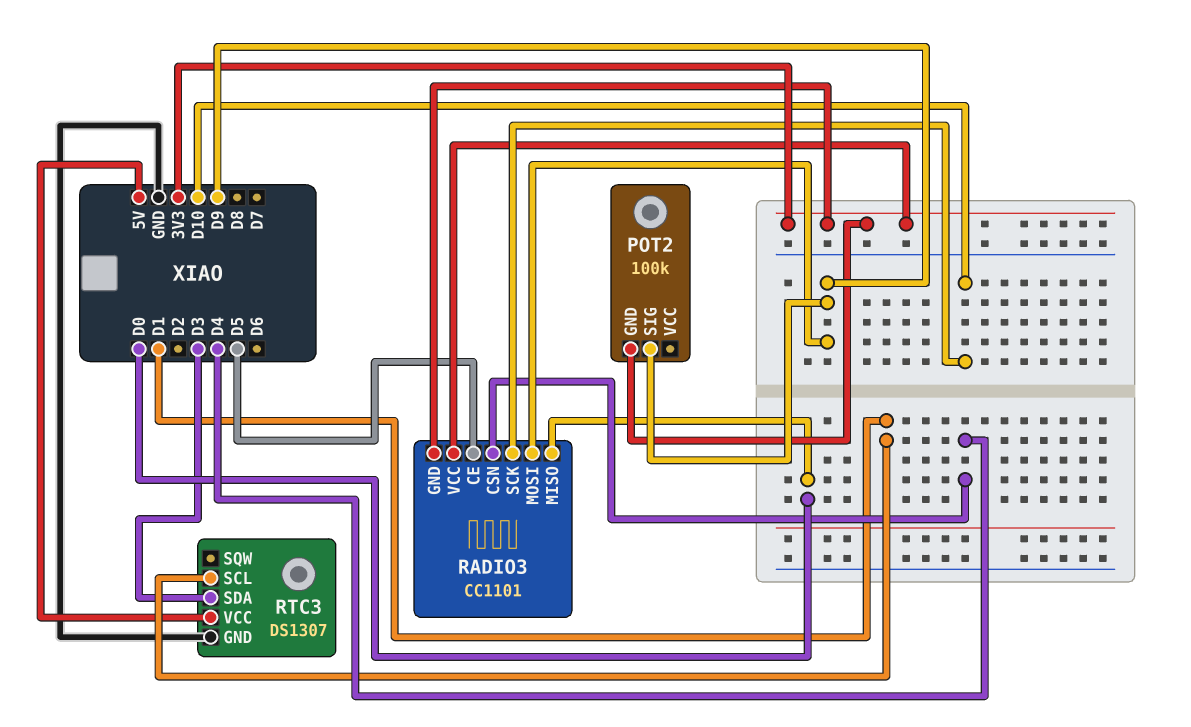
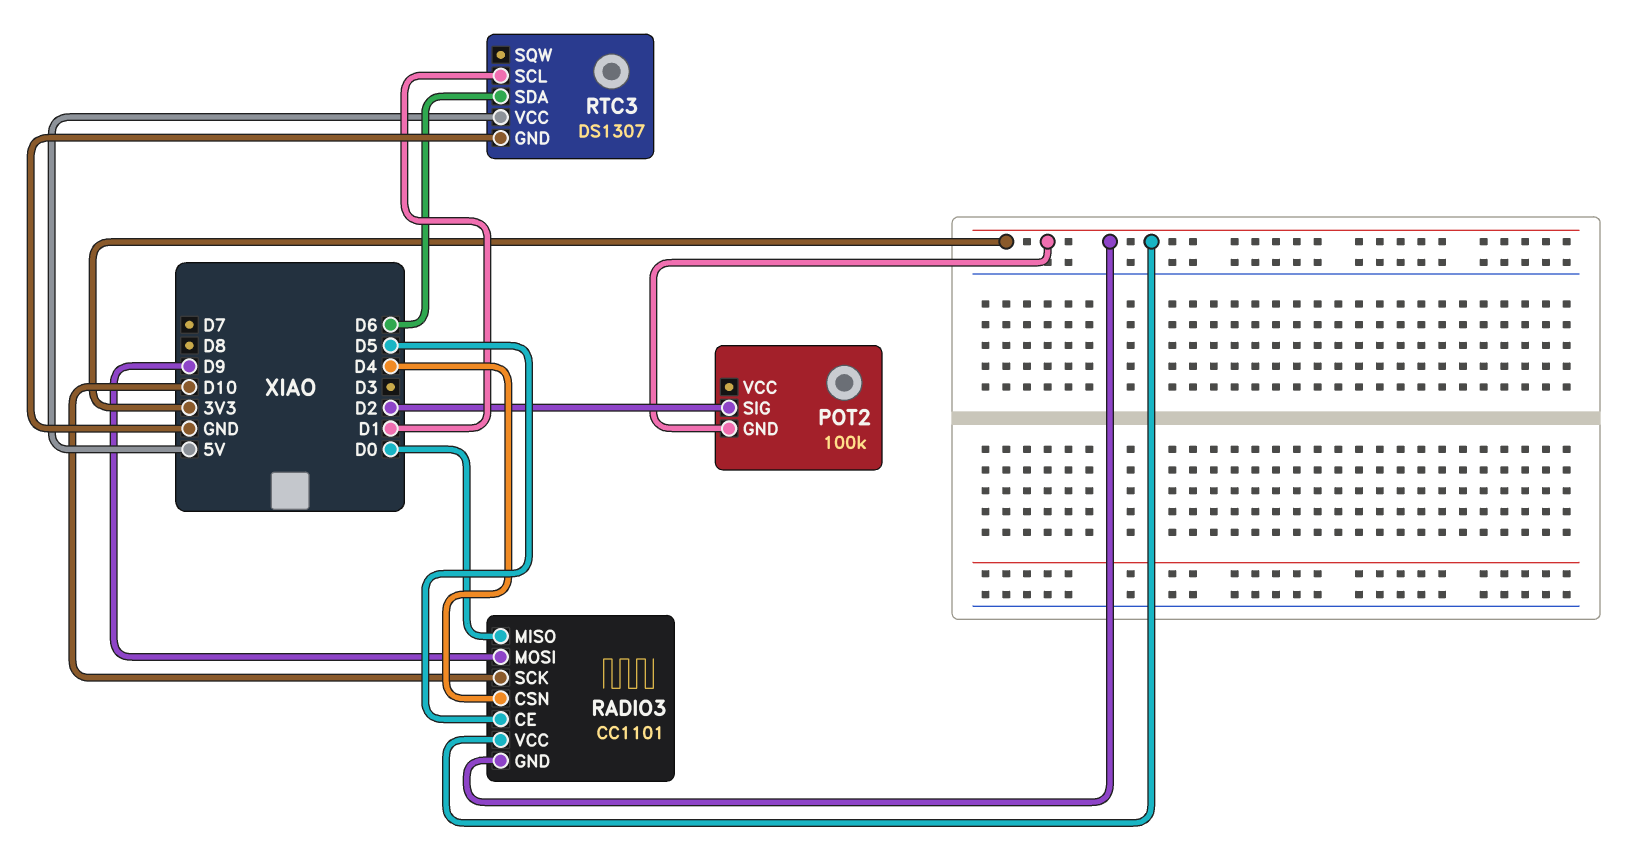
POT2 pin SIG: D9 -> D2
RTC3 pin SDA: D3 -> D6

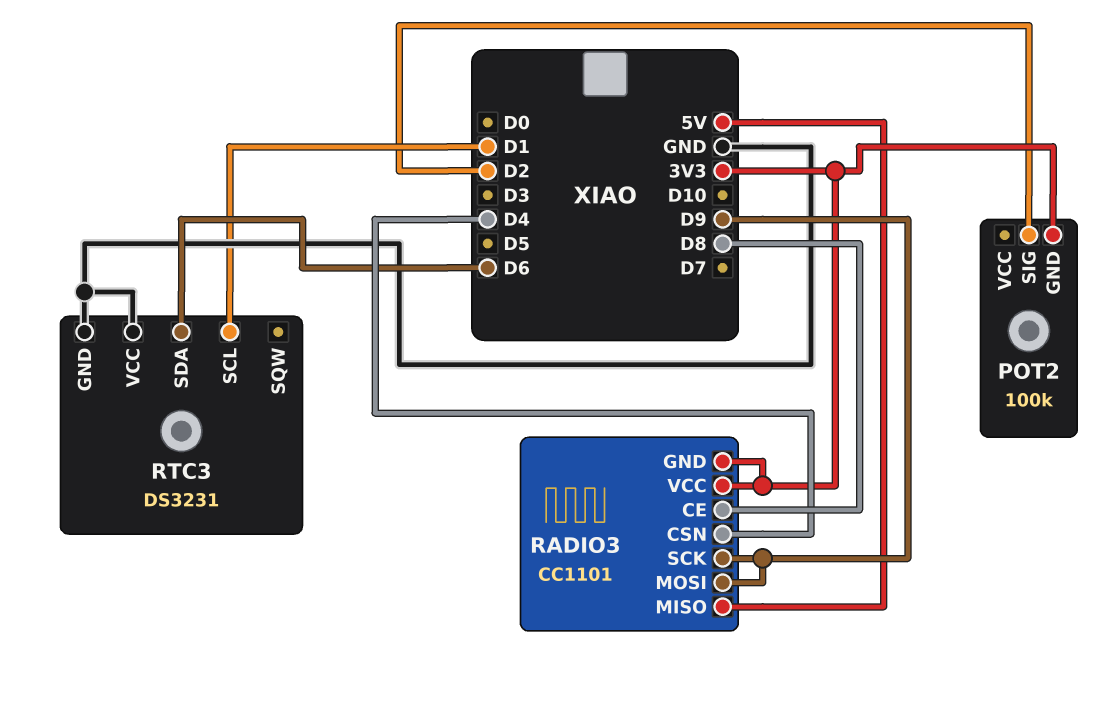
RADIO3 pin CE: D5 -> D8
RADIO3 pin MISO: D0 -> 5V
RADIO3 pin SCK: D10 -> D9
RTC3: DS1307 -> DS3231
RTC3 pin VCC: 5V -> GND

